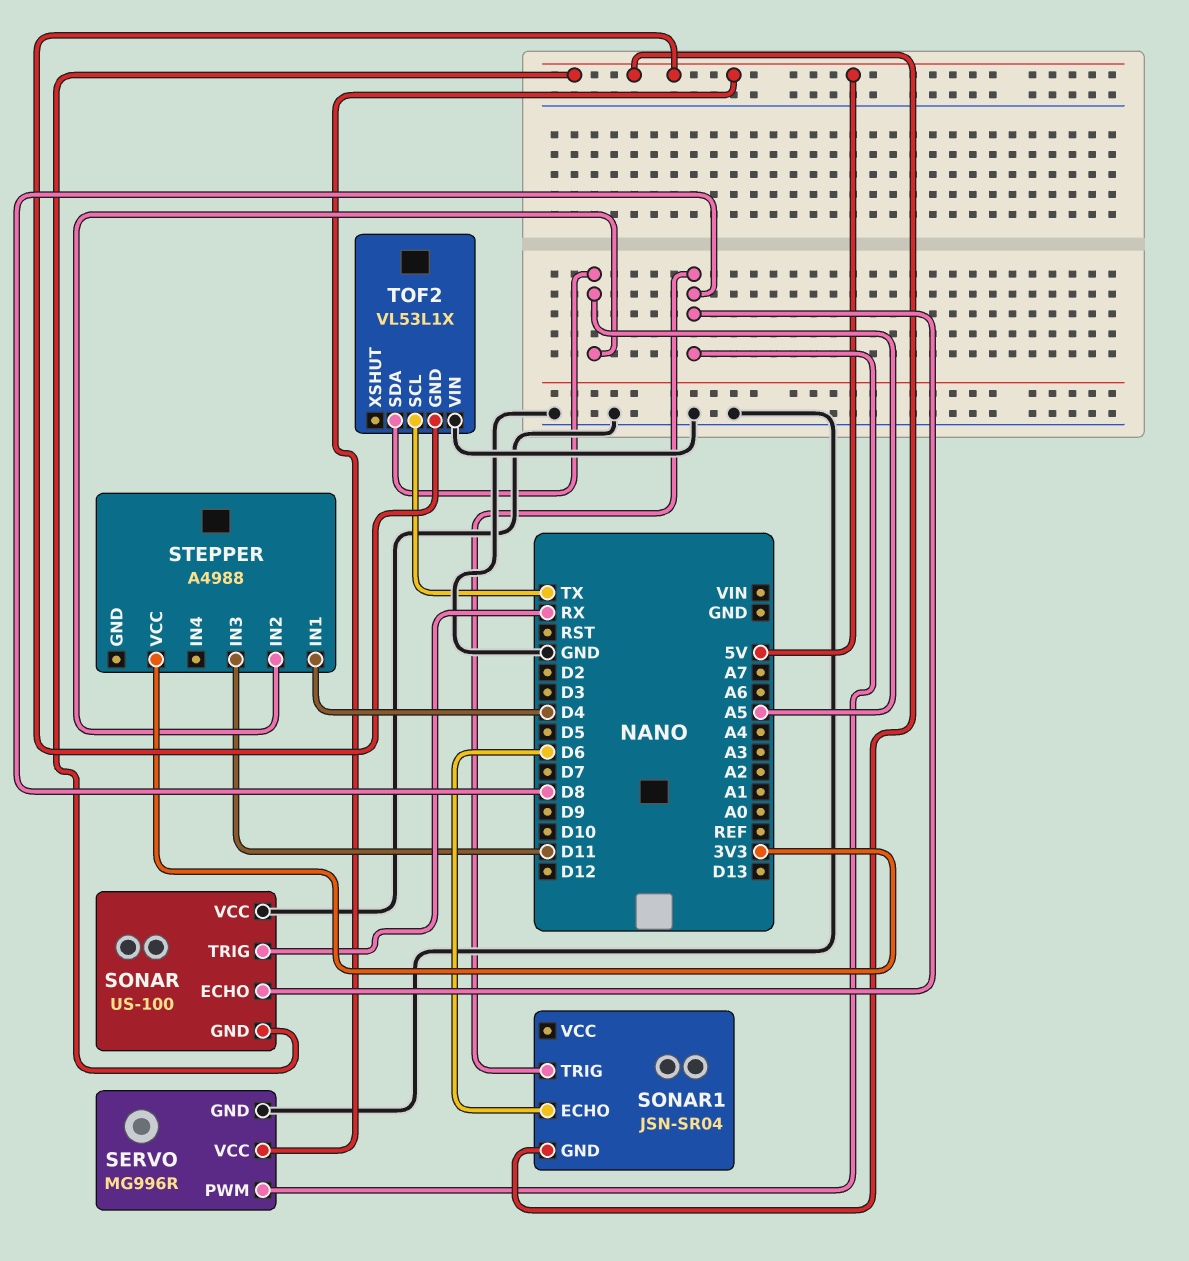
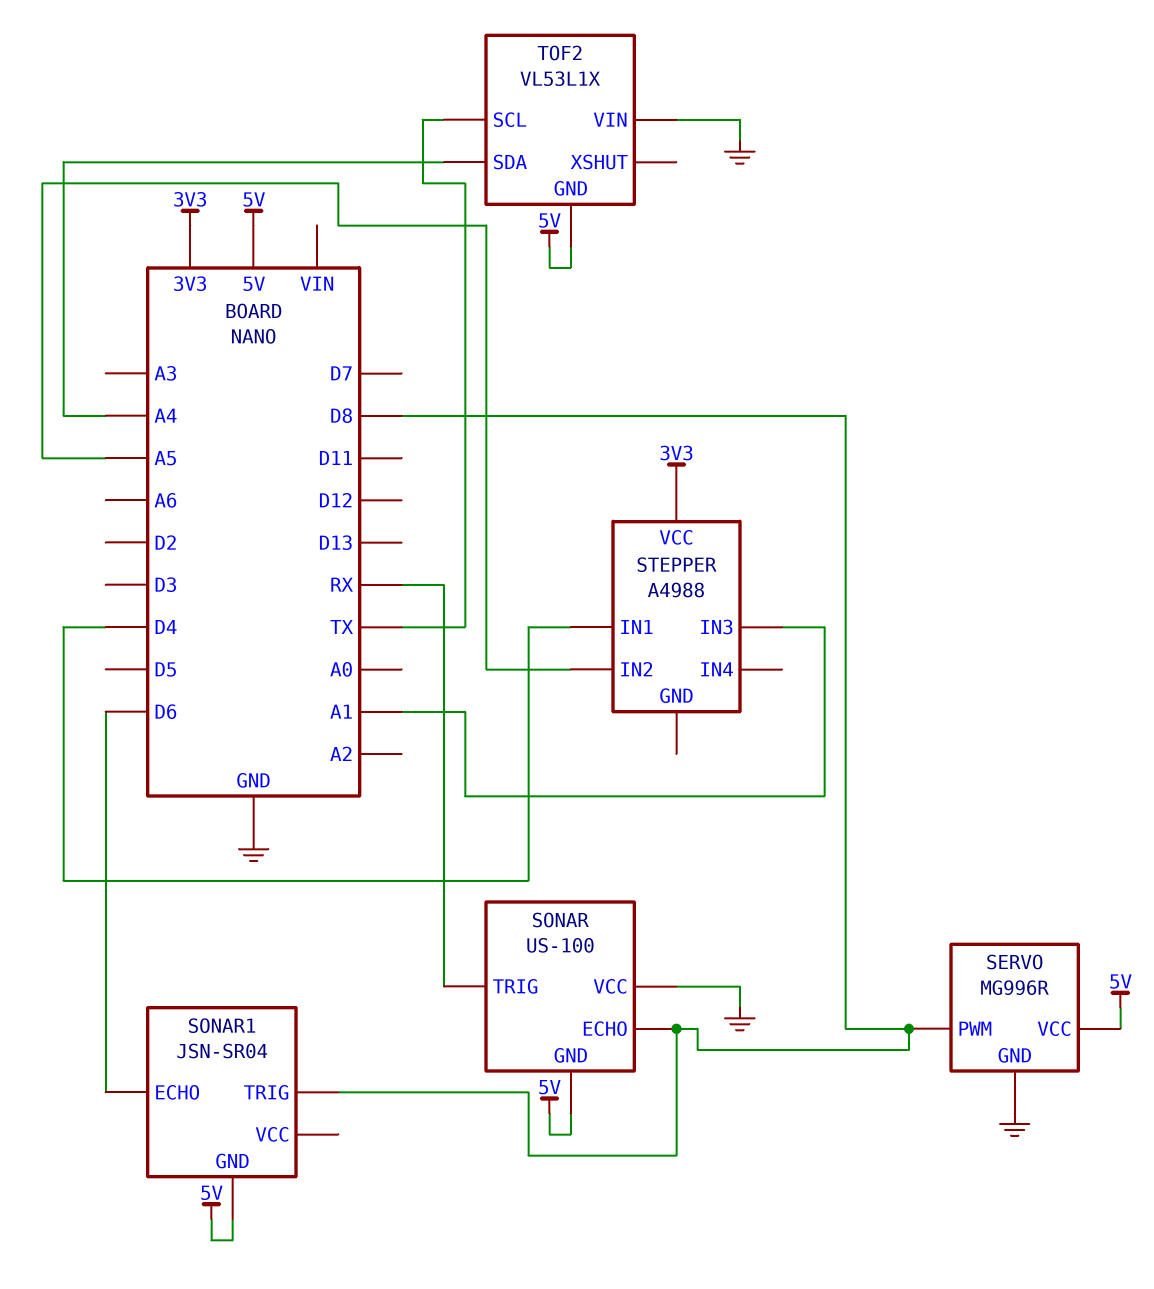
STEPPER pin IN3: D11 -> A1
TOF2 pin SDA: A5 -> A4

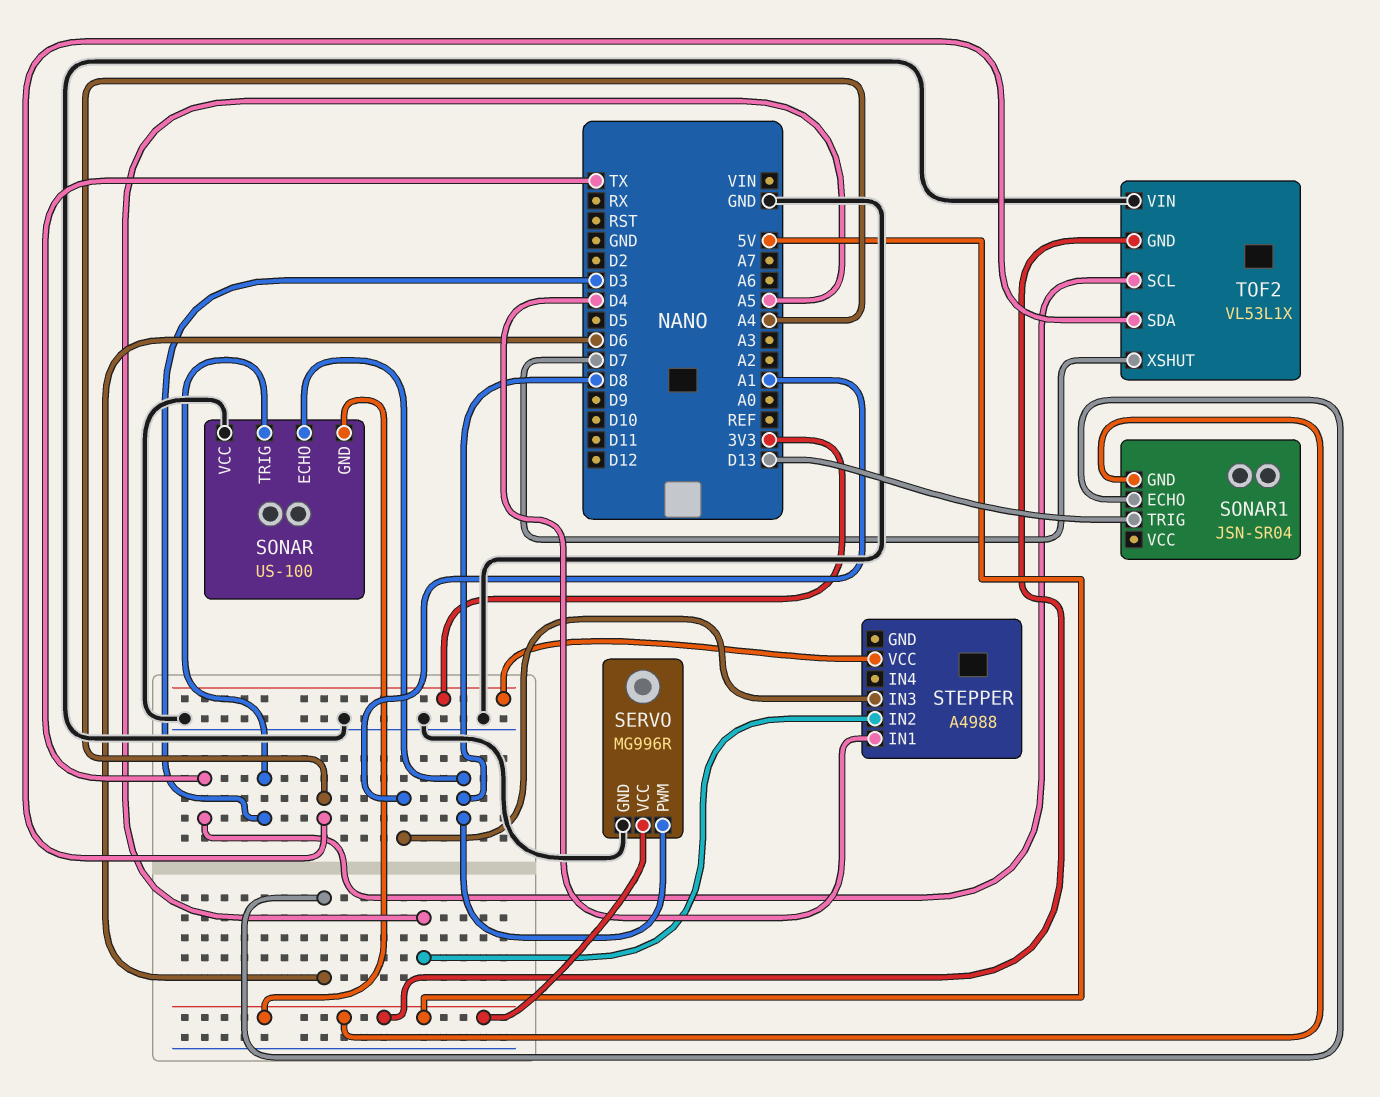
SONAR pin TRIG: RX -> D3
SONAR1 pin TRIG: D8 -> D13
TOF2 pin XSHUT: none -> D7

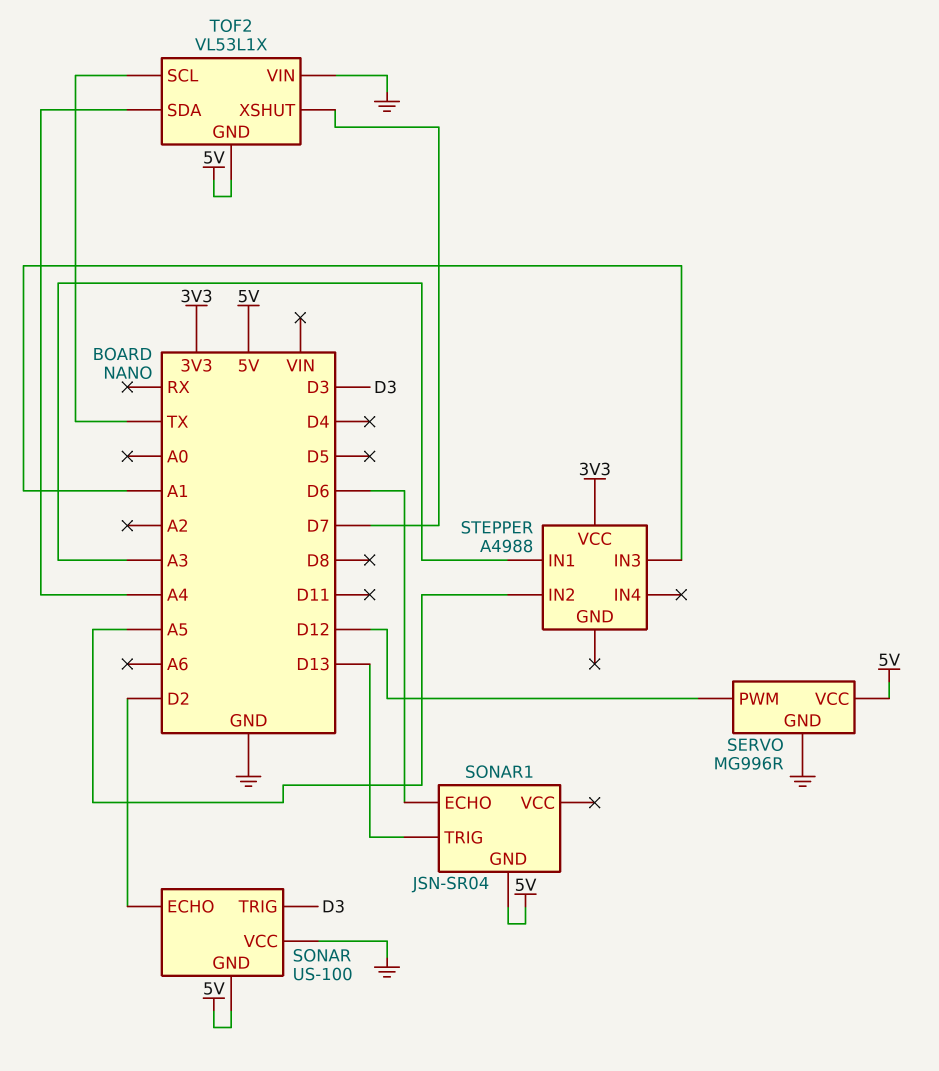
SERVO pin PWM: D8 -> D12
SONAR pin ECHO: D8 -> D2
STEPPER pin IN1: D4 -> A3

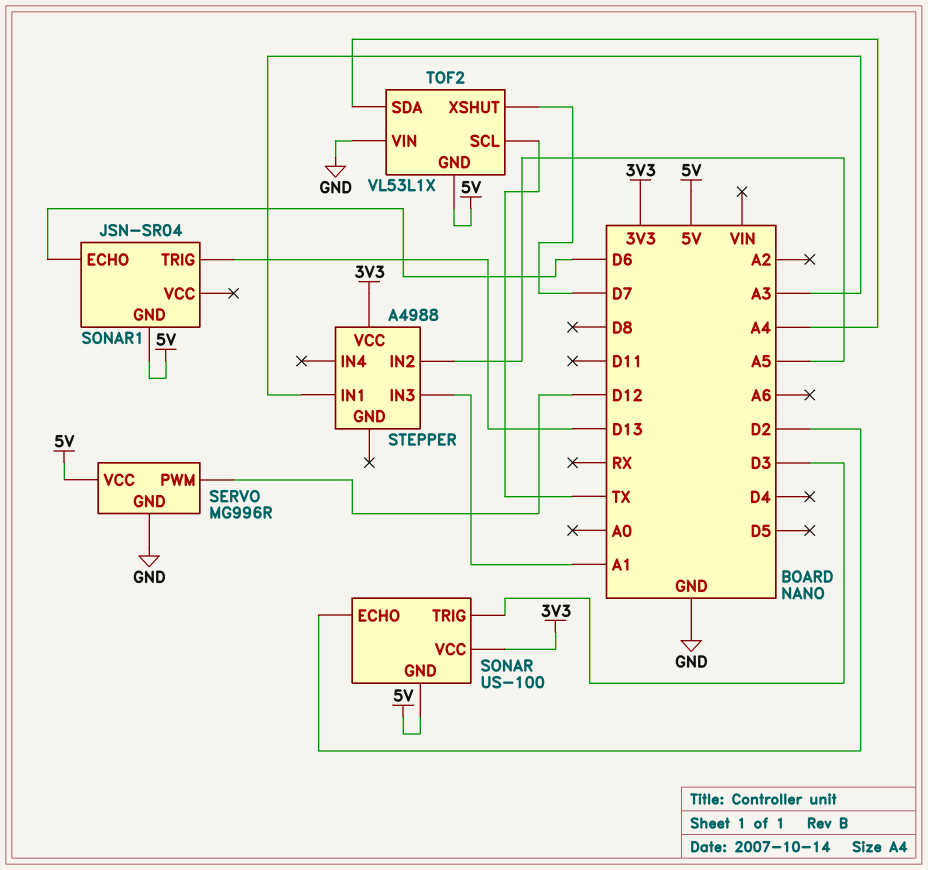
SONAR pin VCC: GND -> 3V3

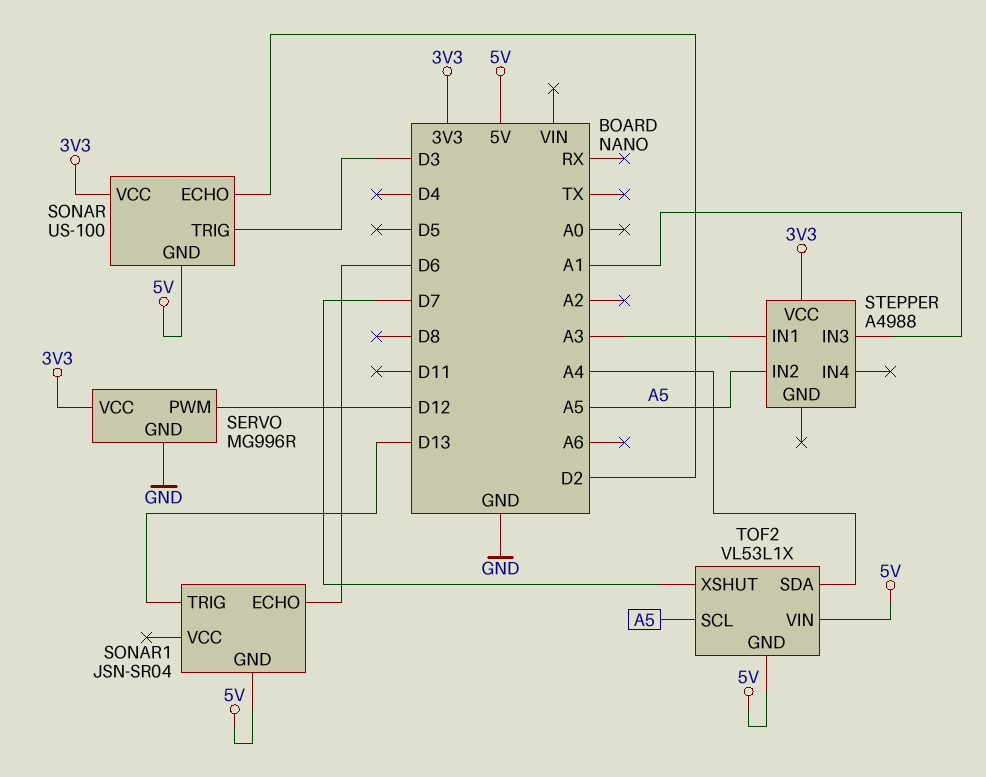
SERVO pin VCC: 5V -> 3V3
TOF2 pin SCL: TX -> A5
TOF2 pin VIN: GND -> 5V

